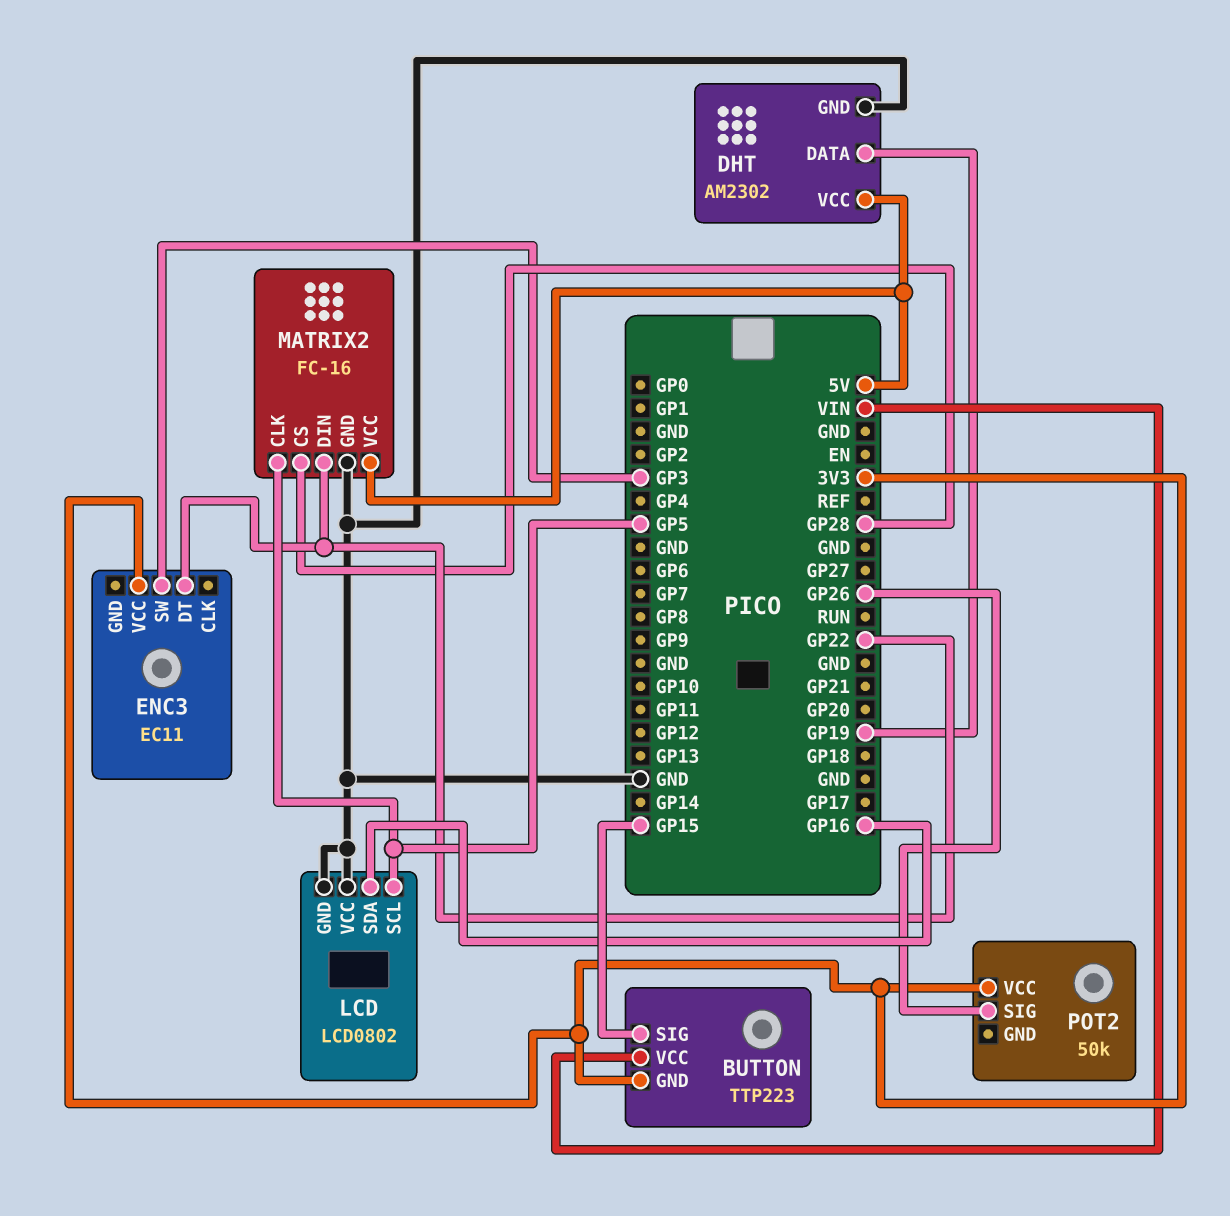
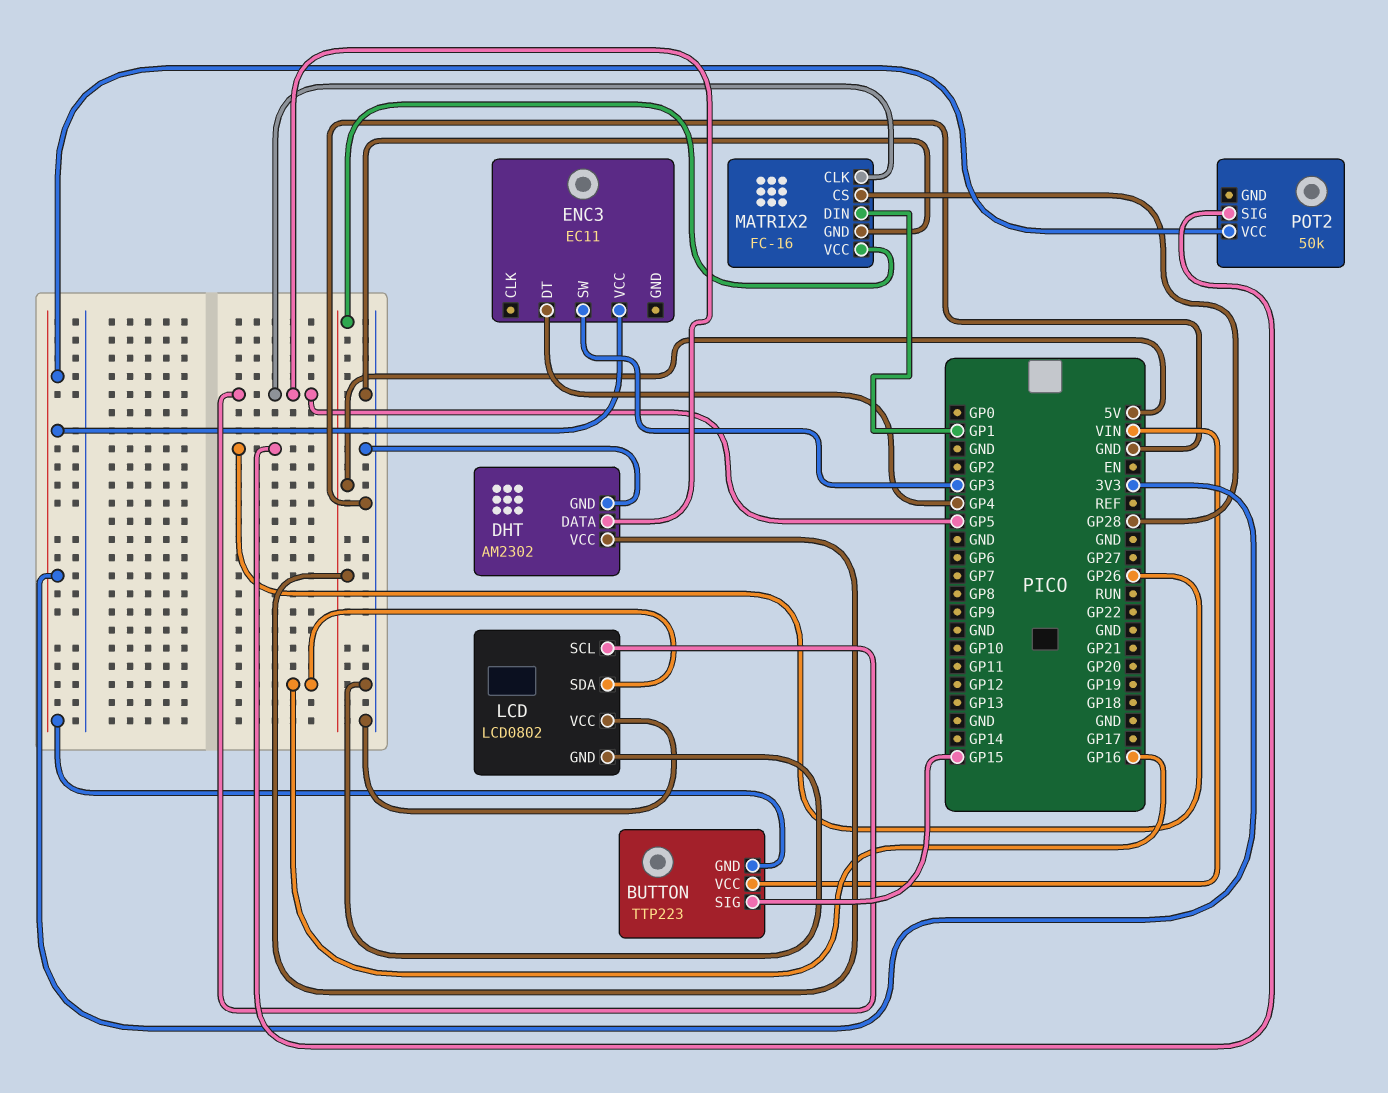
DHT pin DATA: GP19 -> GP5
ENC3 pin DT: GP22 -> GP4
MATRIX2 pin DIN: GP22 -> GP1

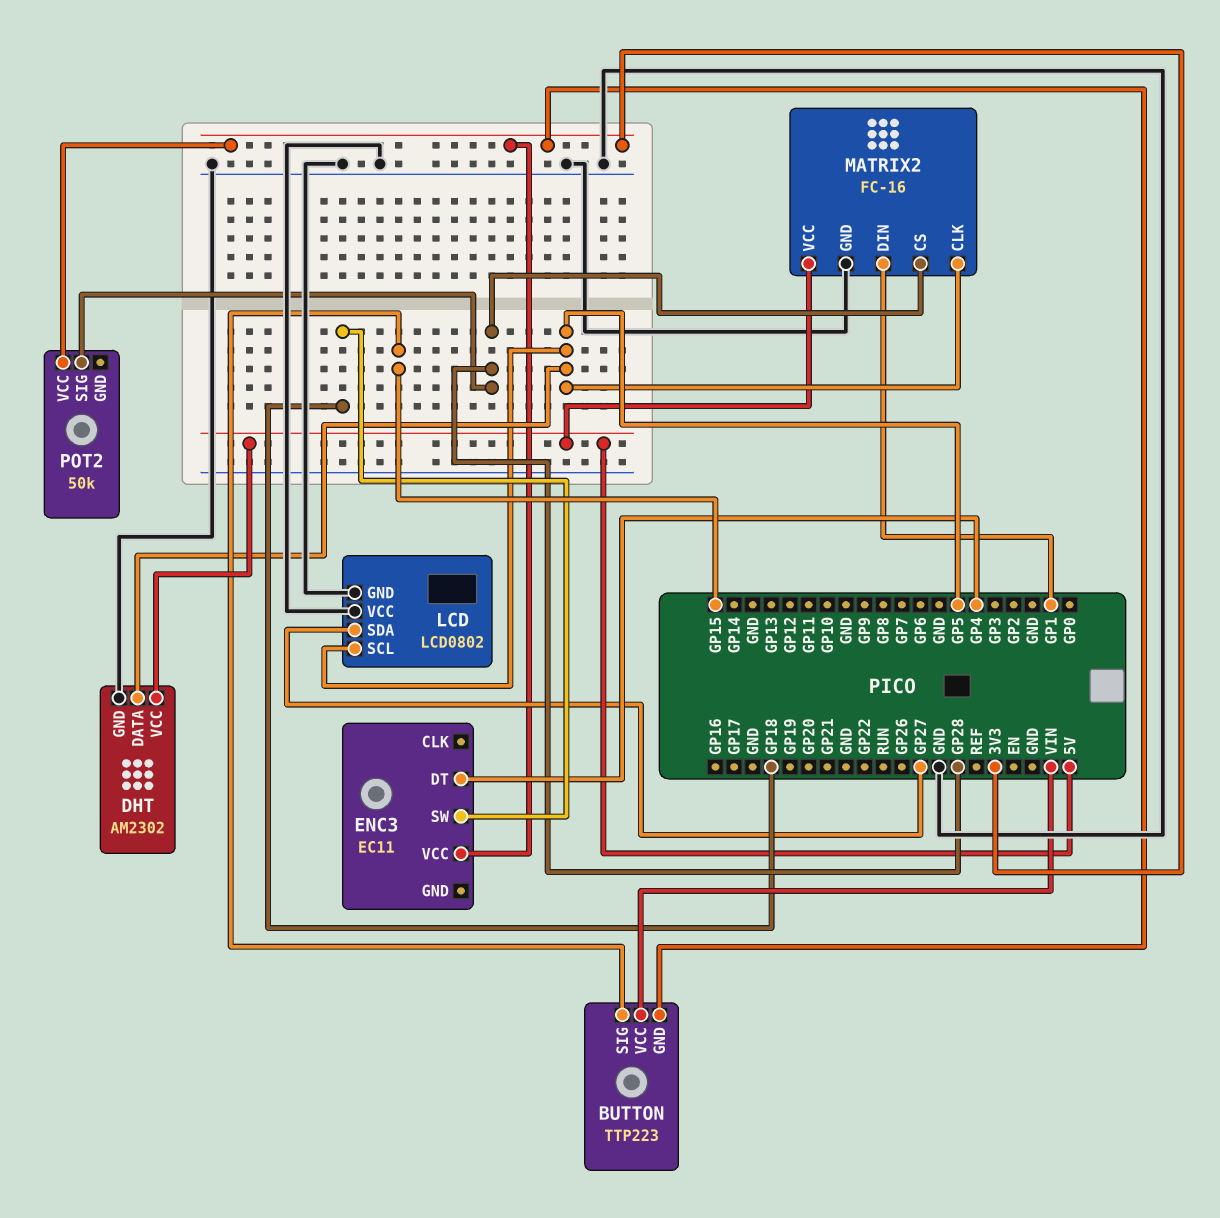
ENC3 pin SW: GP3 -> GP18
LCD pin SDA: GP16 -> GP27
POT2 pin SIG: GP26 -> GP28

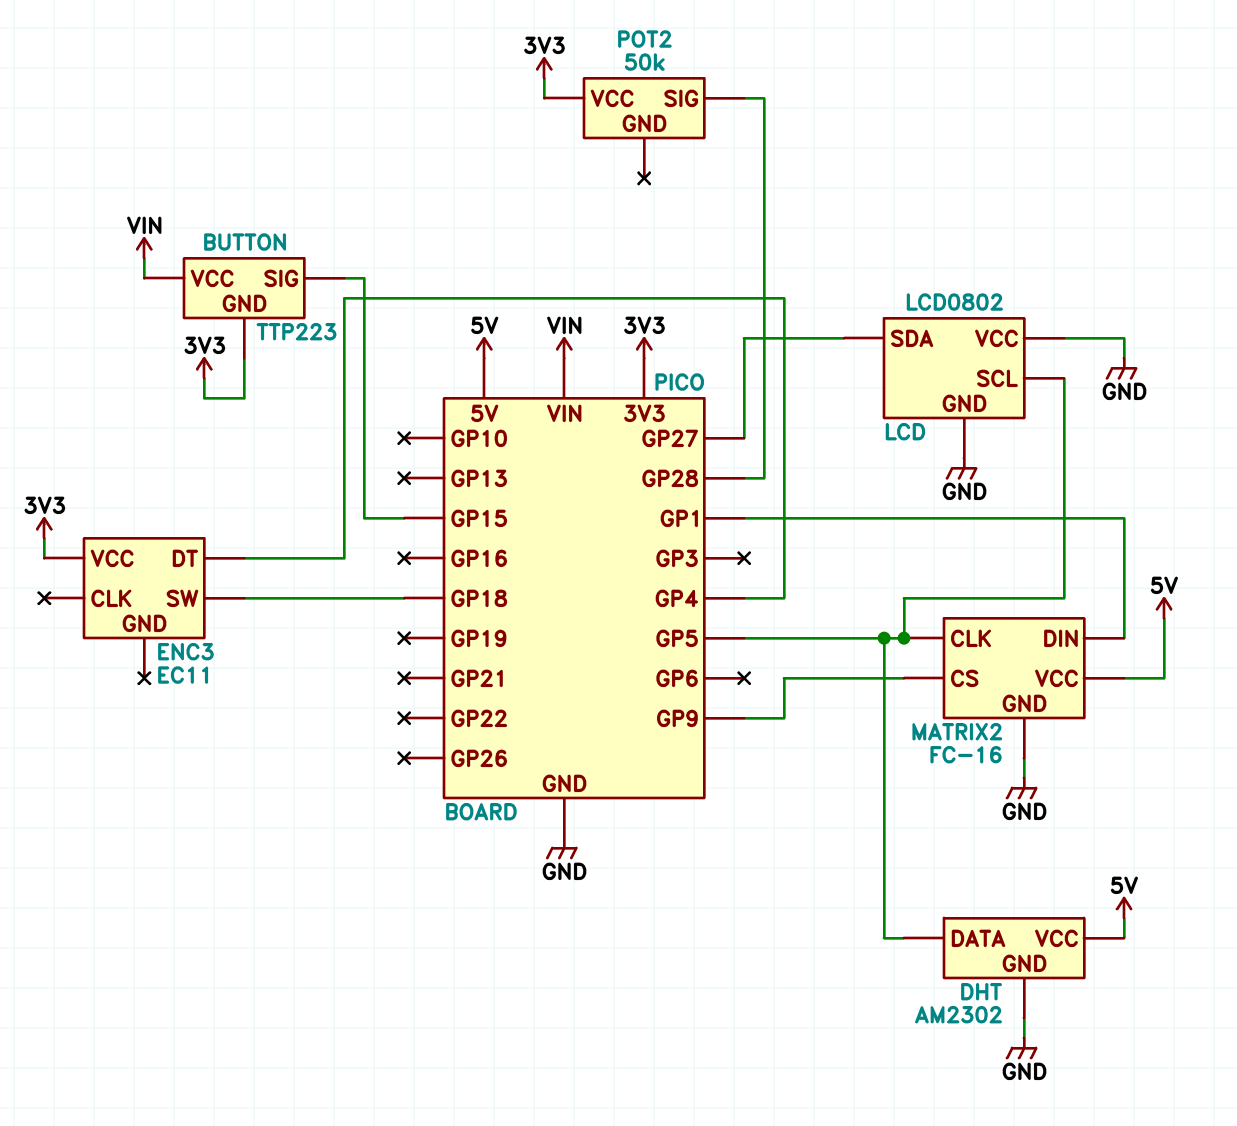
MATRIX2 pin CS: GP28 -> GP9

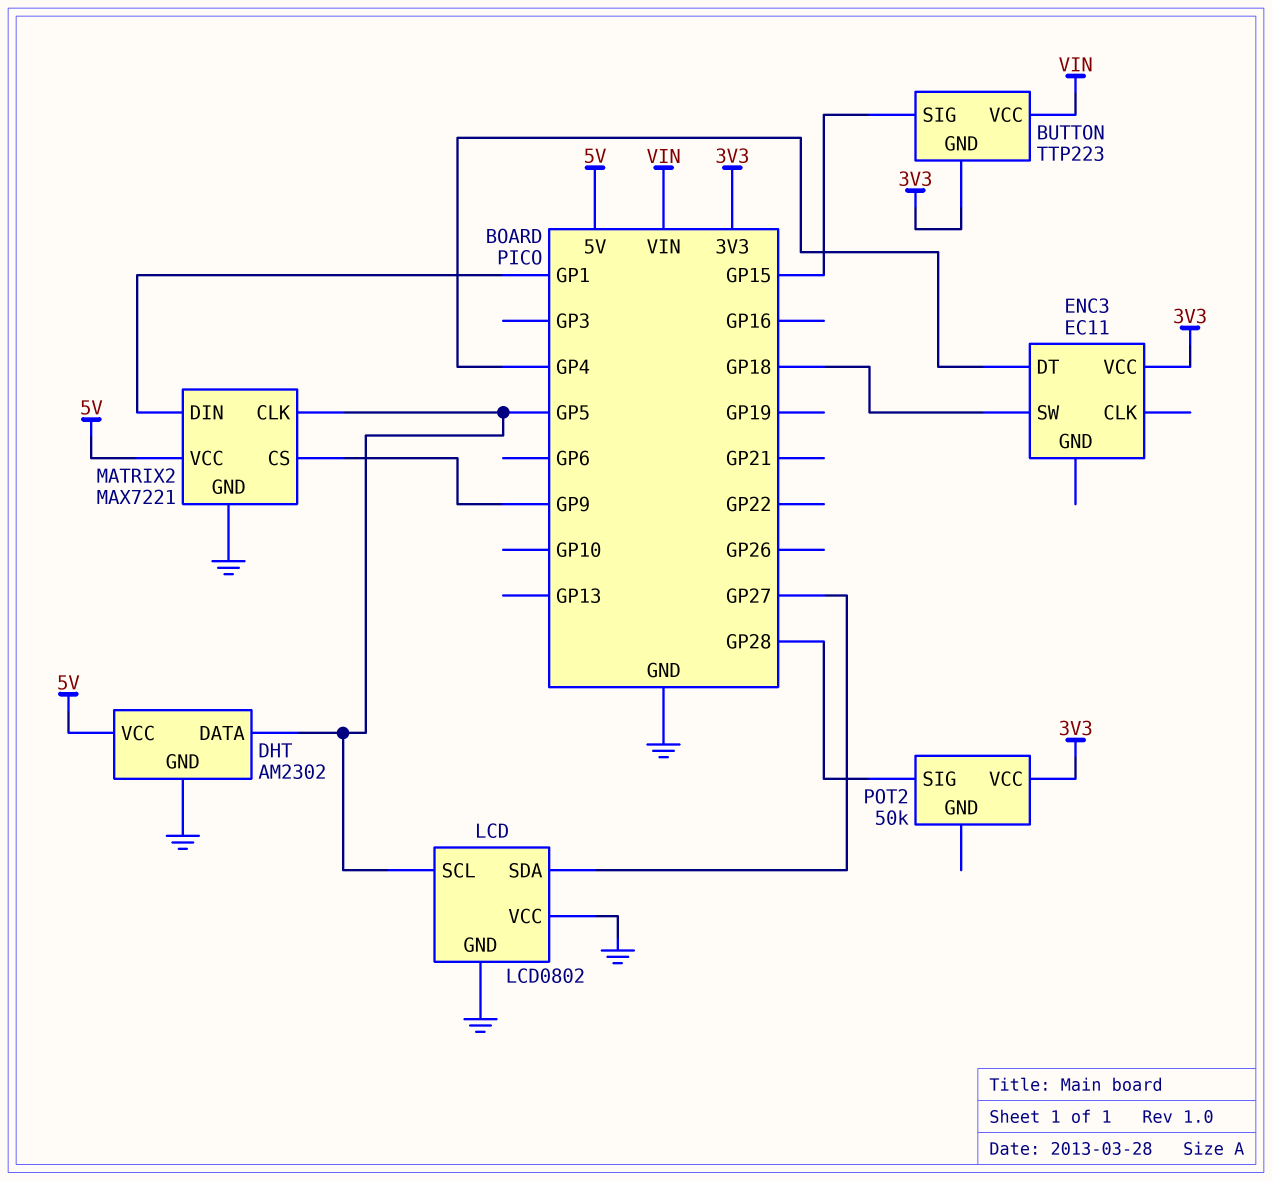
MATRIX2: FC-16 -> MAX7221

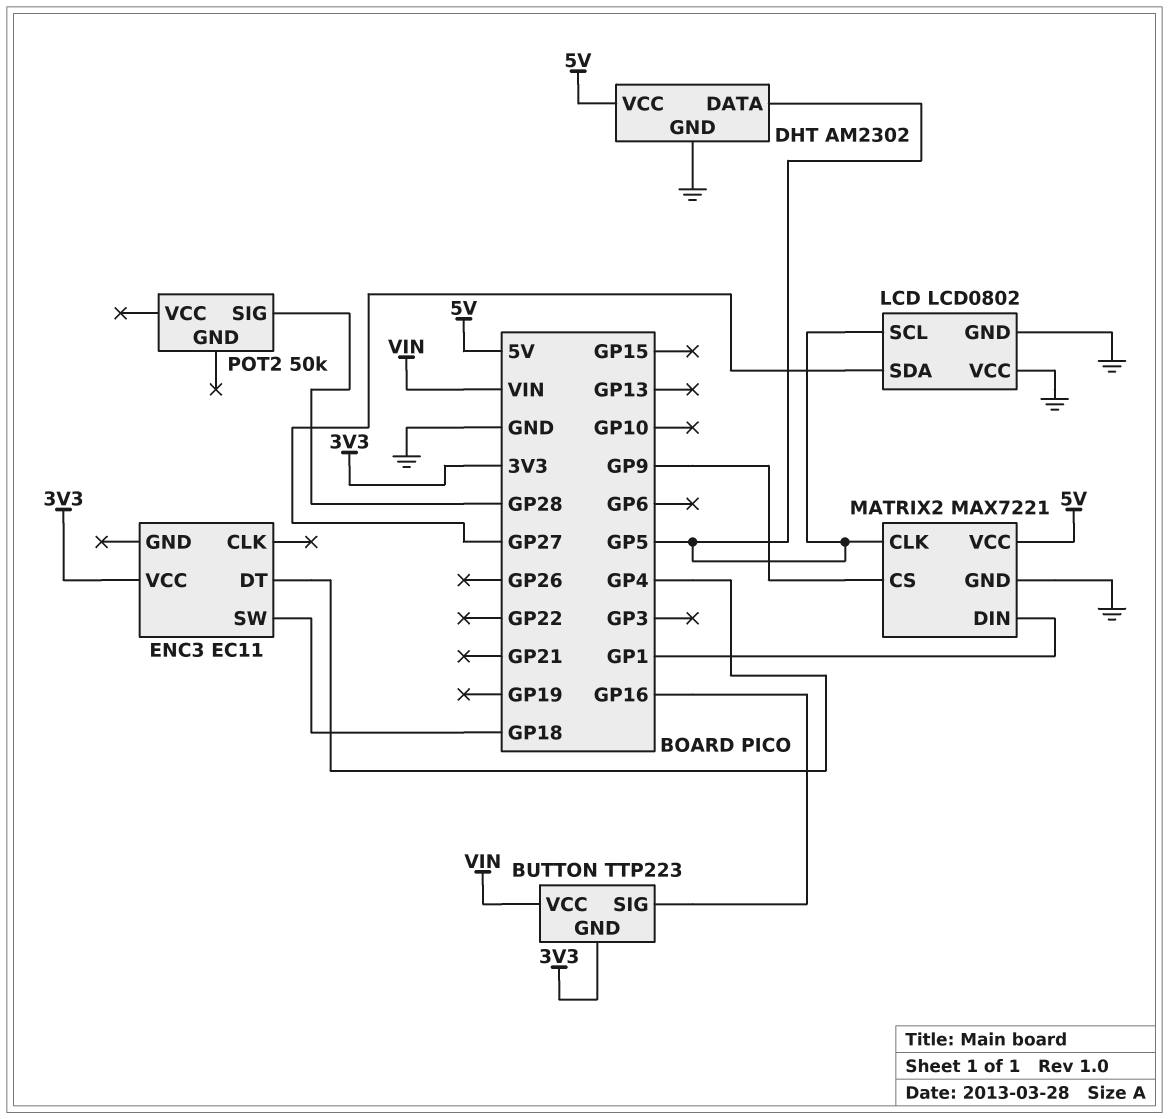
BUTTON pin SIG: GP15 -> GP16
POT2 pin VCC: 3V3 -> none

